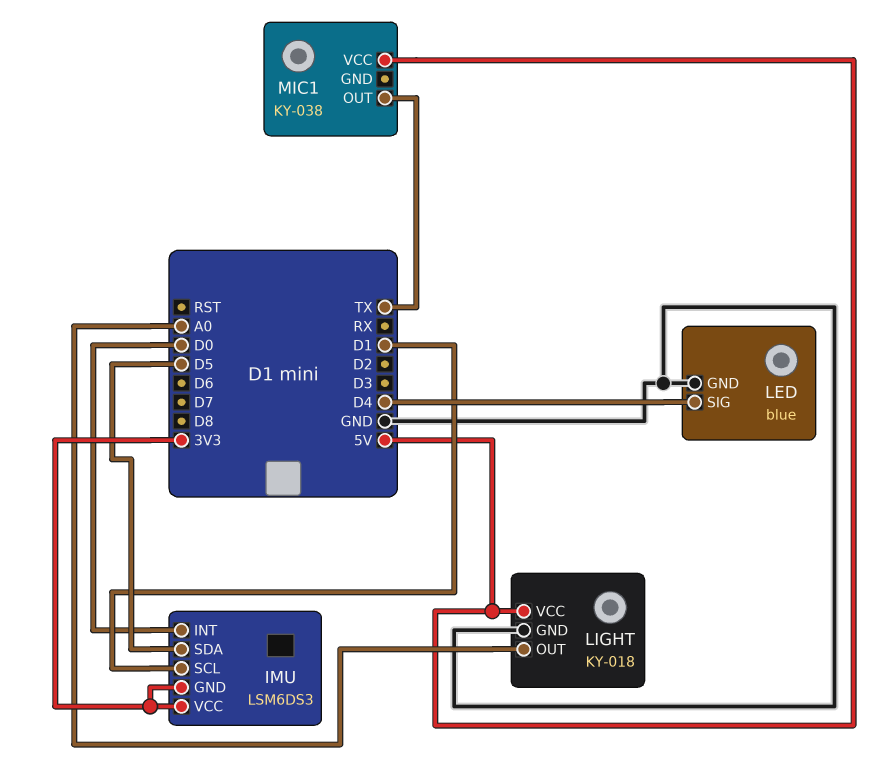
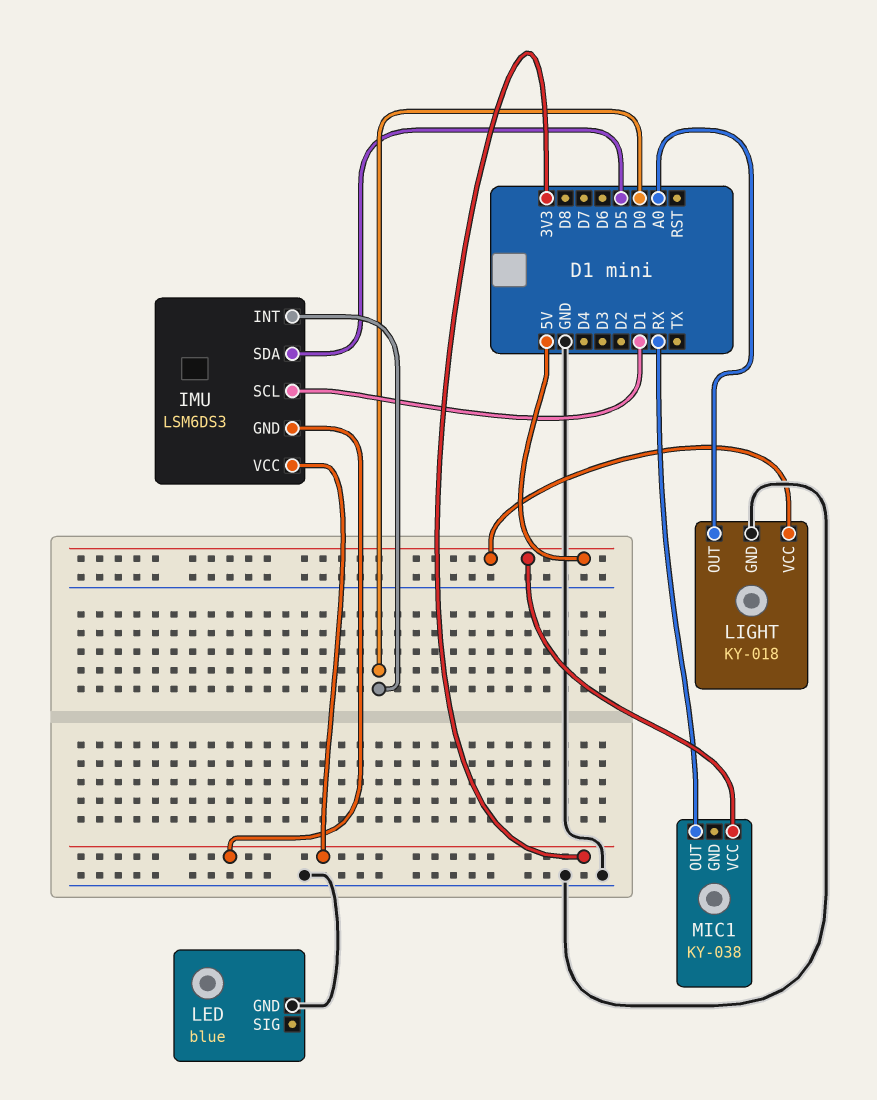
LED pin SIG: D4 -> none
MIC1 pin OUT: TX -> RX

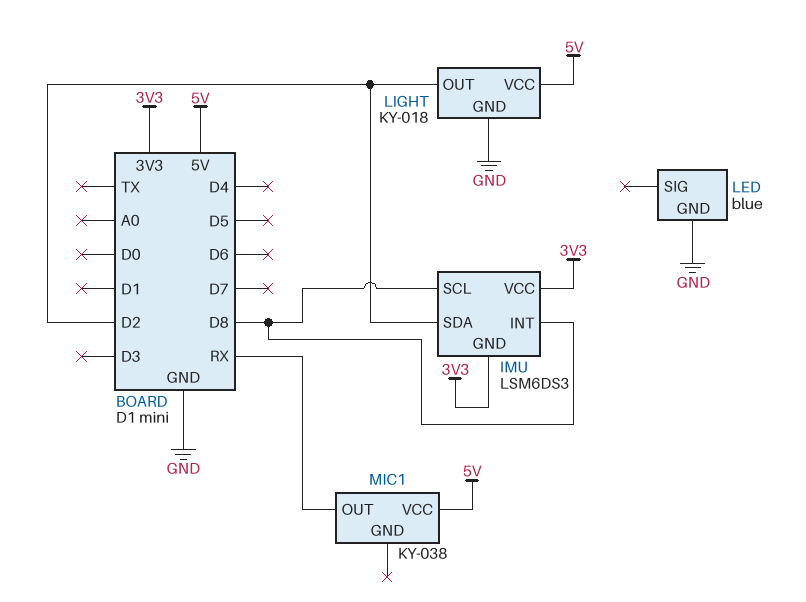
IMU pin INT: D0 -> D8
IMU pin SCL: D1 -> D8
IMU pin SDA: D5 -> D2
LIGHT pin OUT: A0 -> D2

